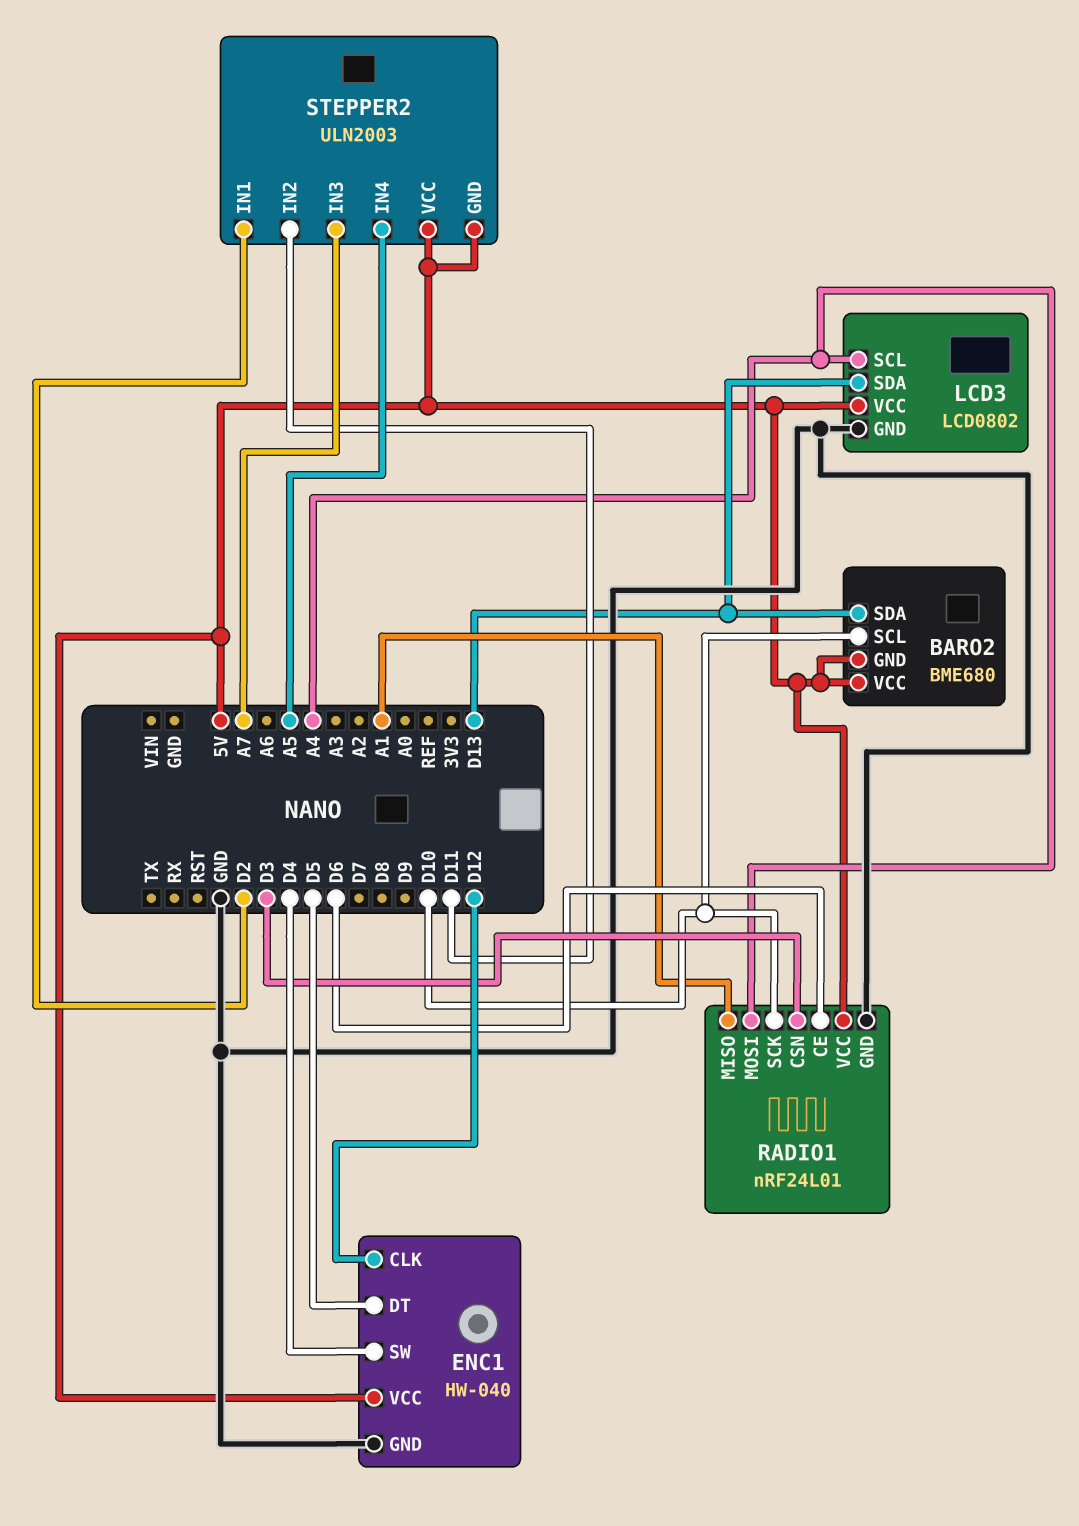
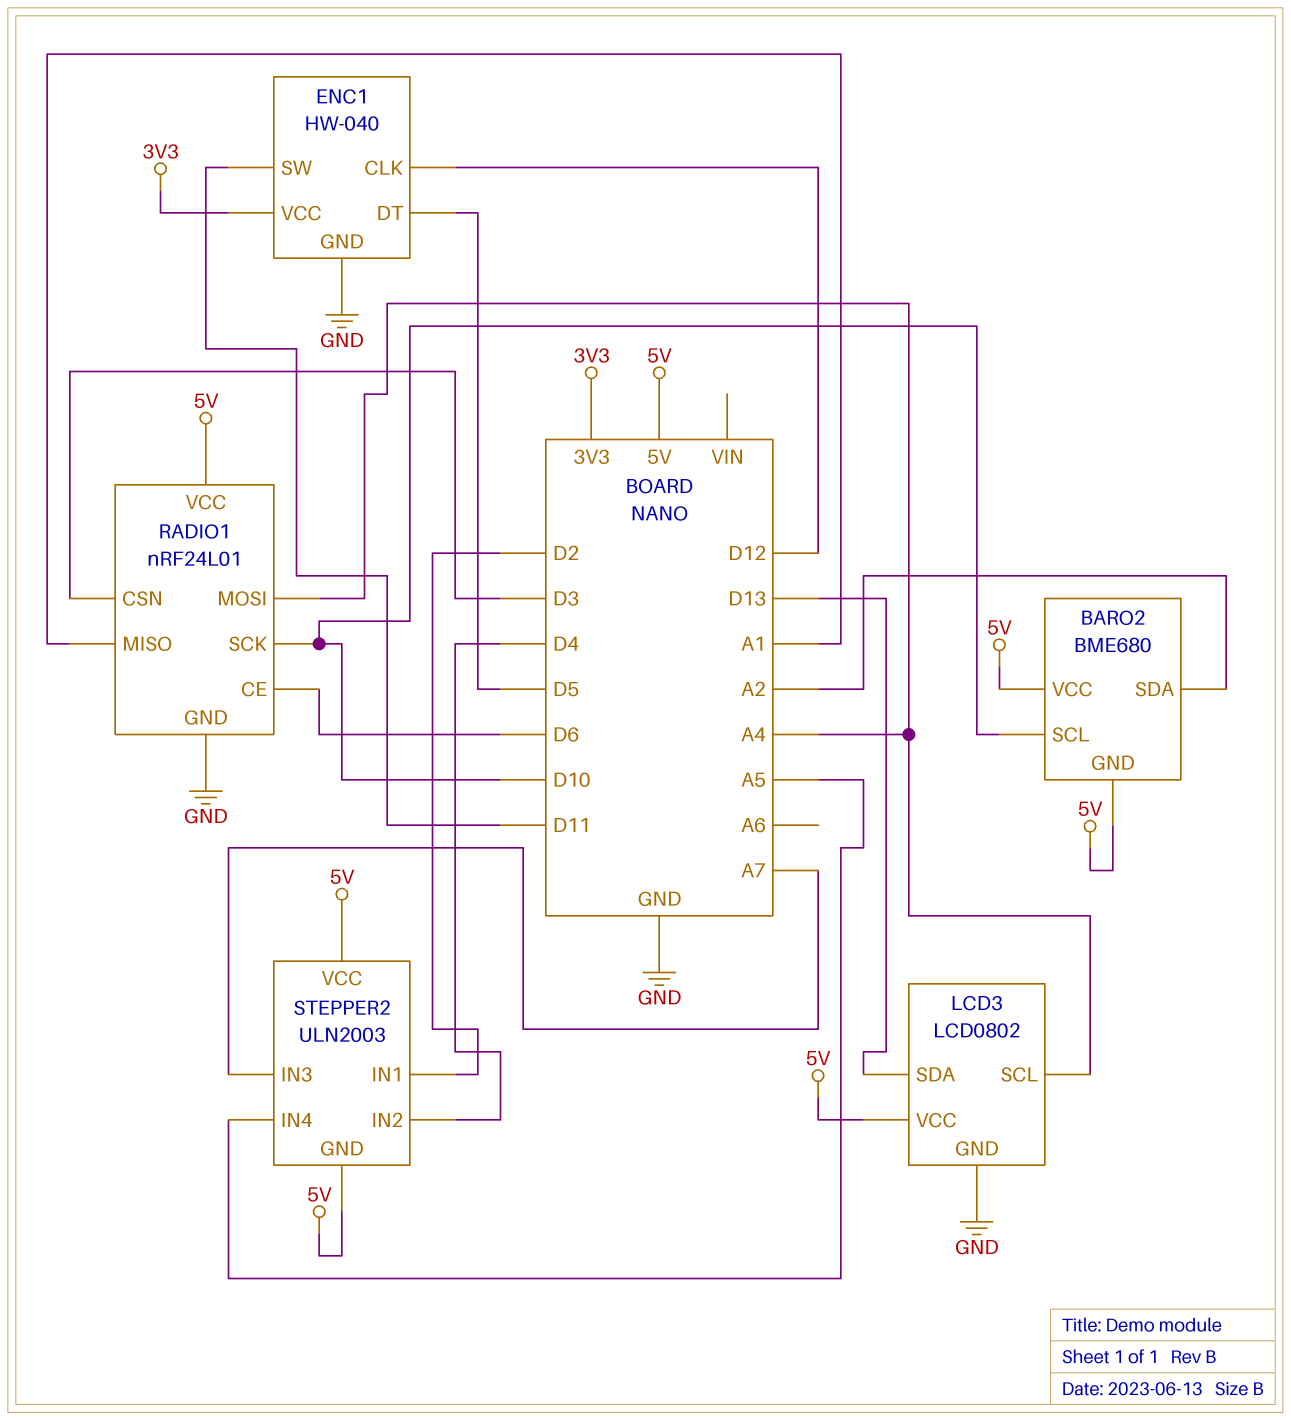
BARO2 pin SDA: D13 -> A2
ENC1 pin SW: D4 -> D11
ENC1 pin VCC: 5V -> 3V3
STEPPER2 pin IN2: D11 -> D4

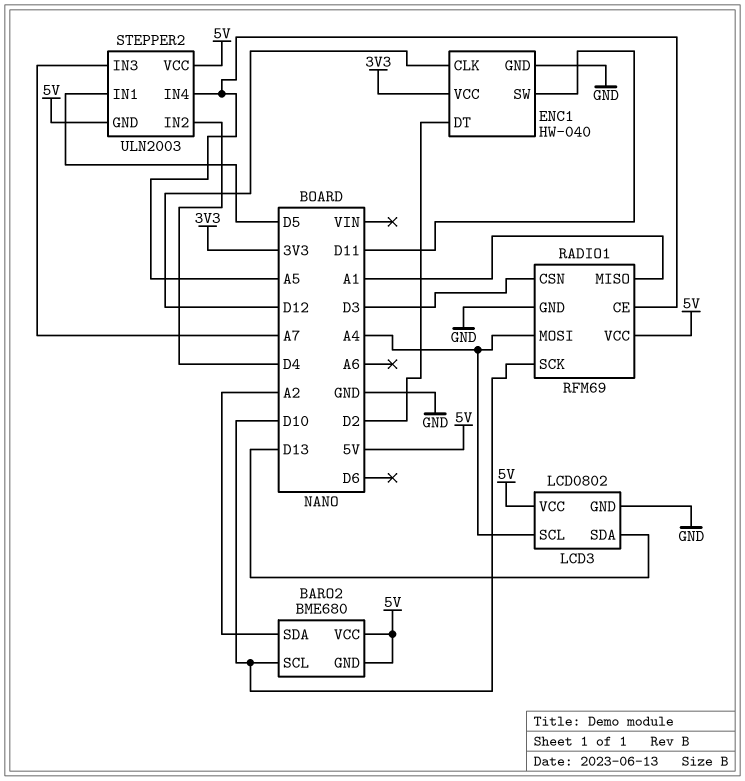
ENC1 pin DT: D5 -> D2
RADIO1: nRF24L01 -> RFM69
RADIO1 pin CE: D6 -> A5
STEPPER2 pin IN1: D2 -> D5

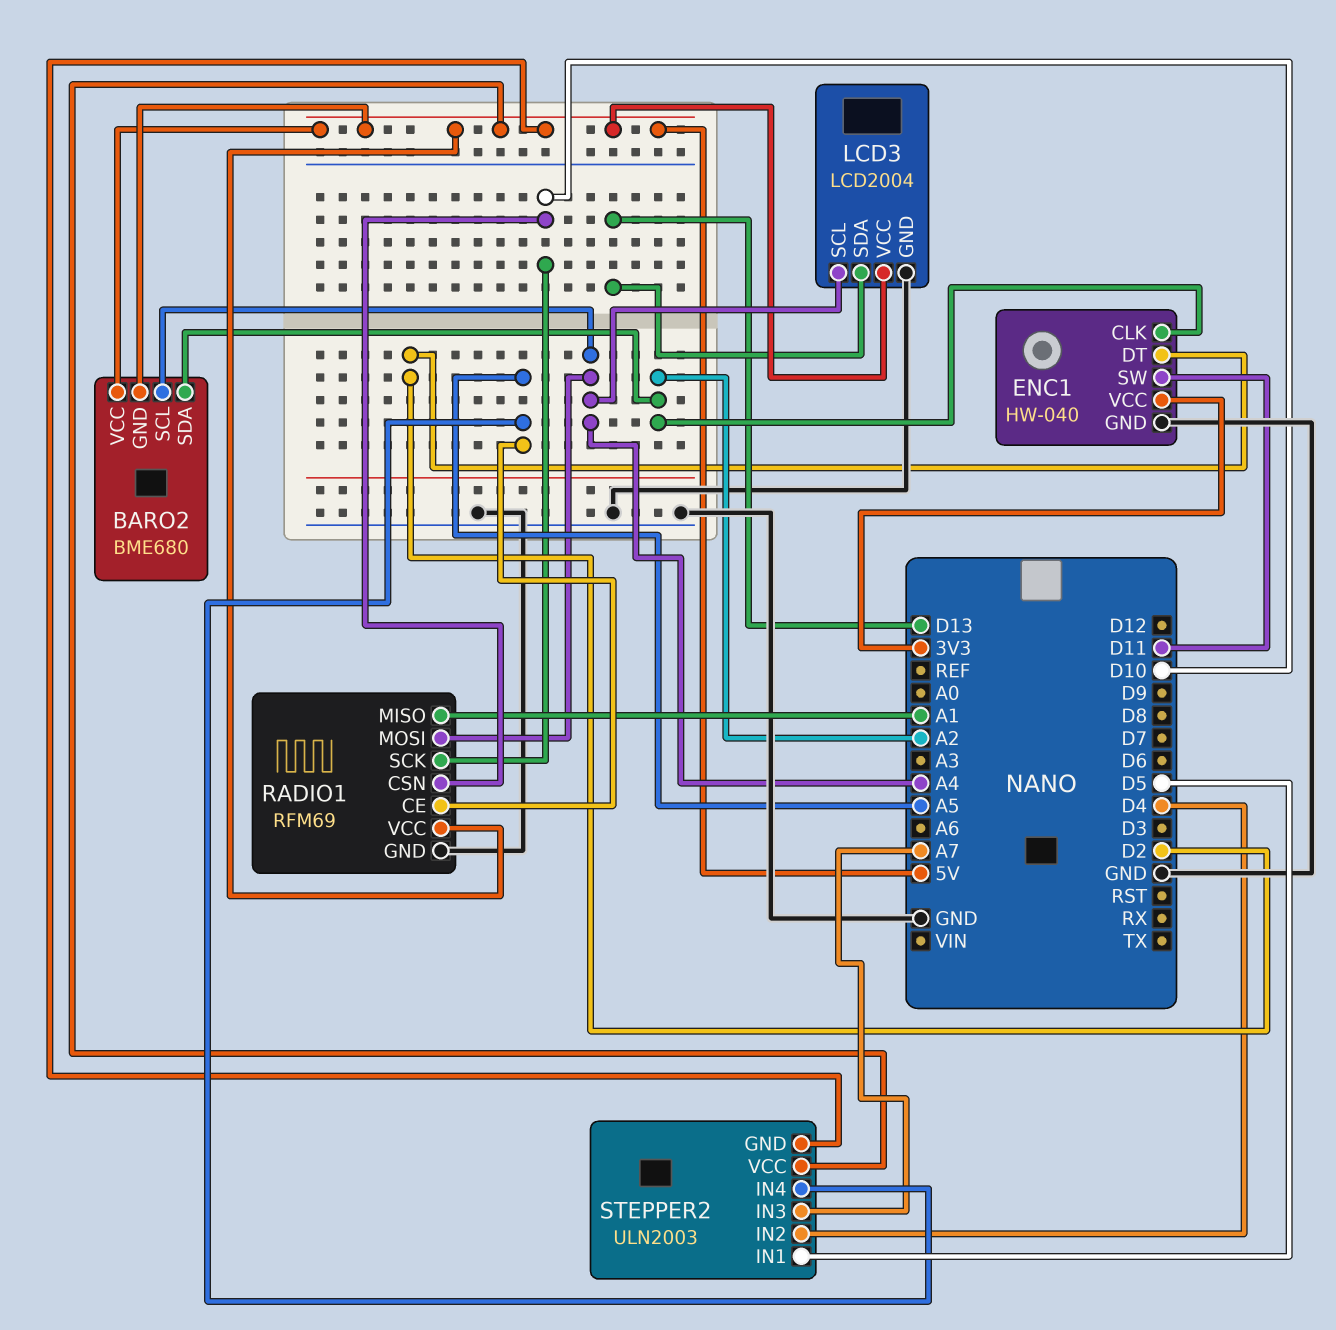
BARO2 pin SCL: D10 -> A4
ENC1 pin CLK: D12 -> A2
LCD3: LCD0802 -> LCD2004
RADIO1 pin CSN: D3 -> D10

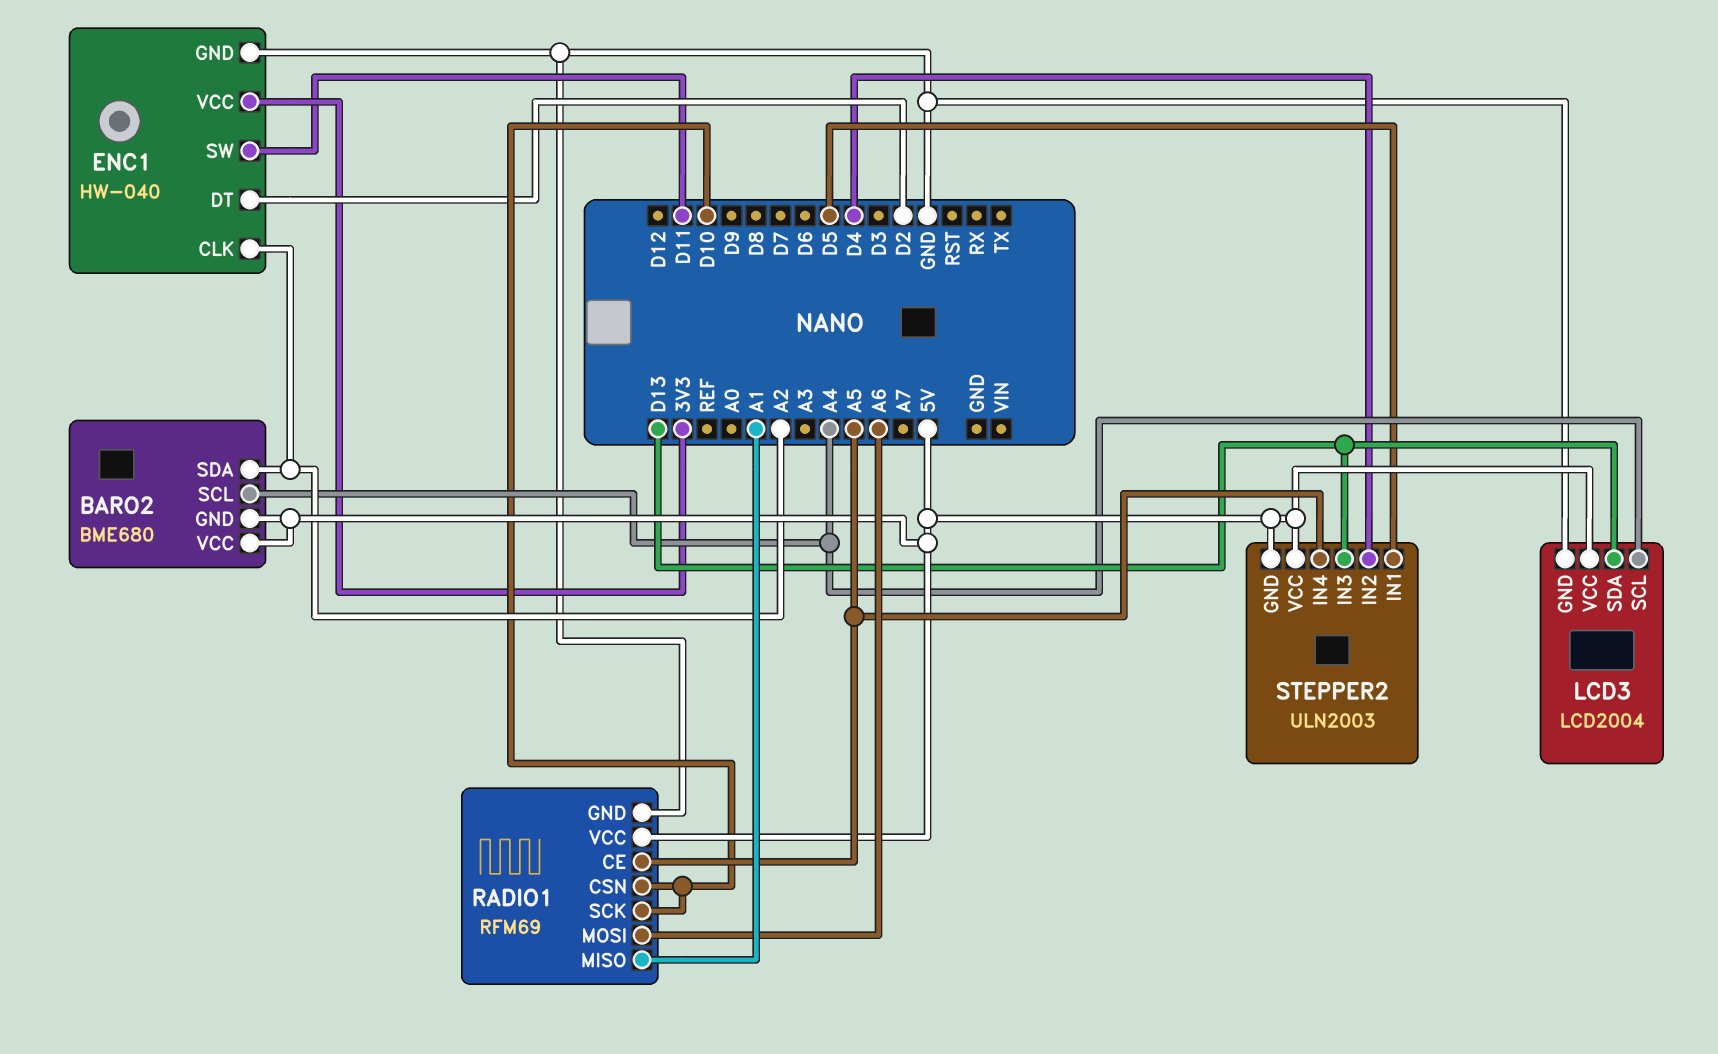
RADIO1 pin MOSI: A4 -> A6
STEPPER2 pin IN3: A7 -> D13

